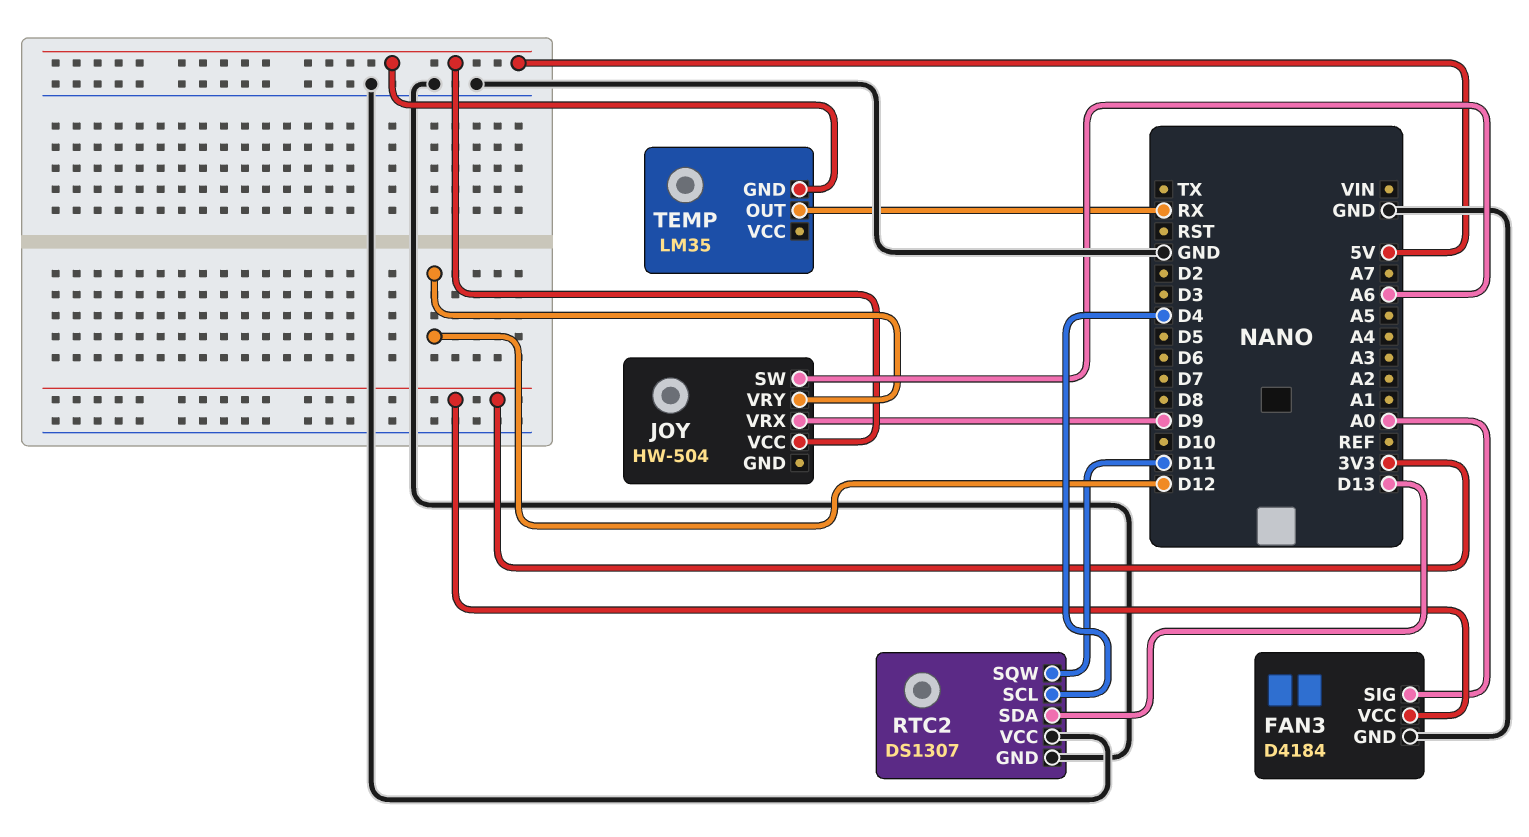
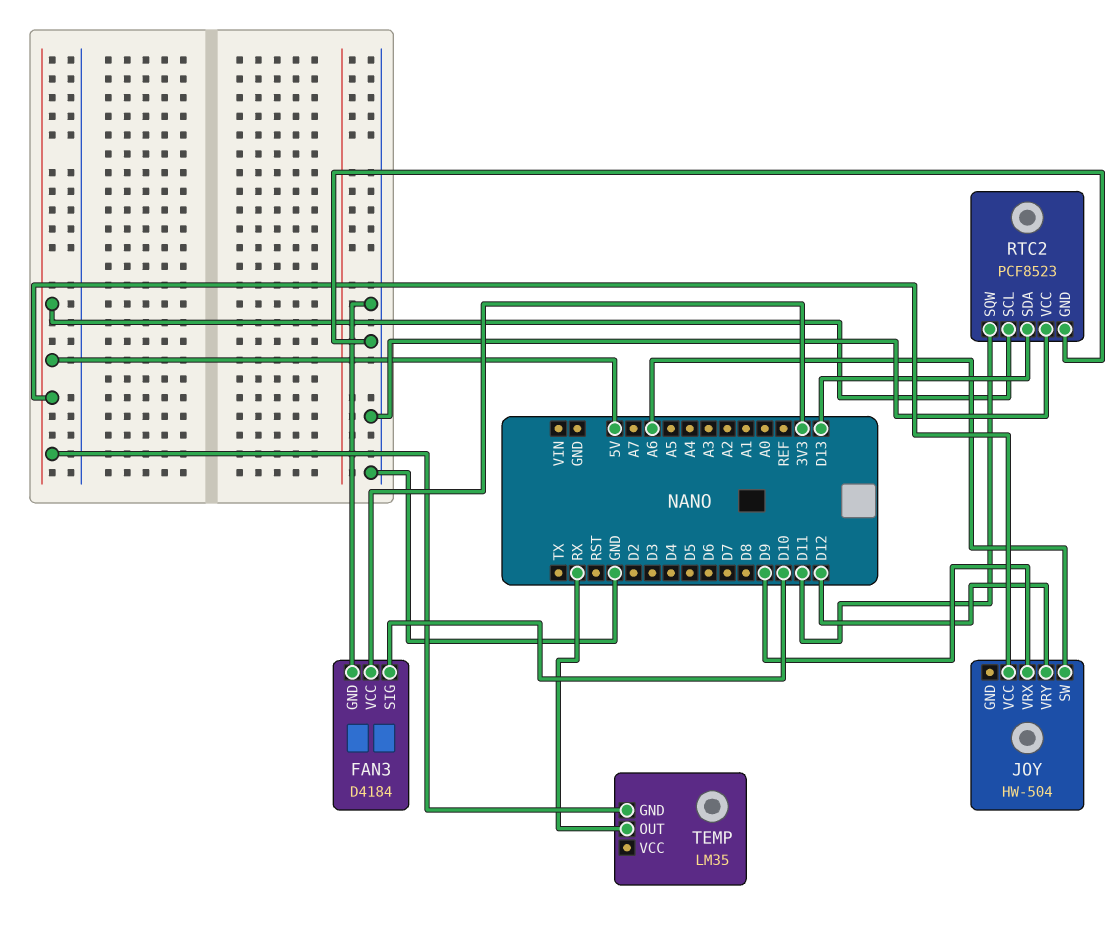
FAN3 pin SIG: A0 -> D10
RTC2: DS1307 -> PCF8523
RTC2 pin SCL: D4 -> 5V

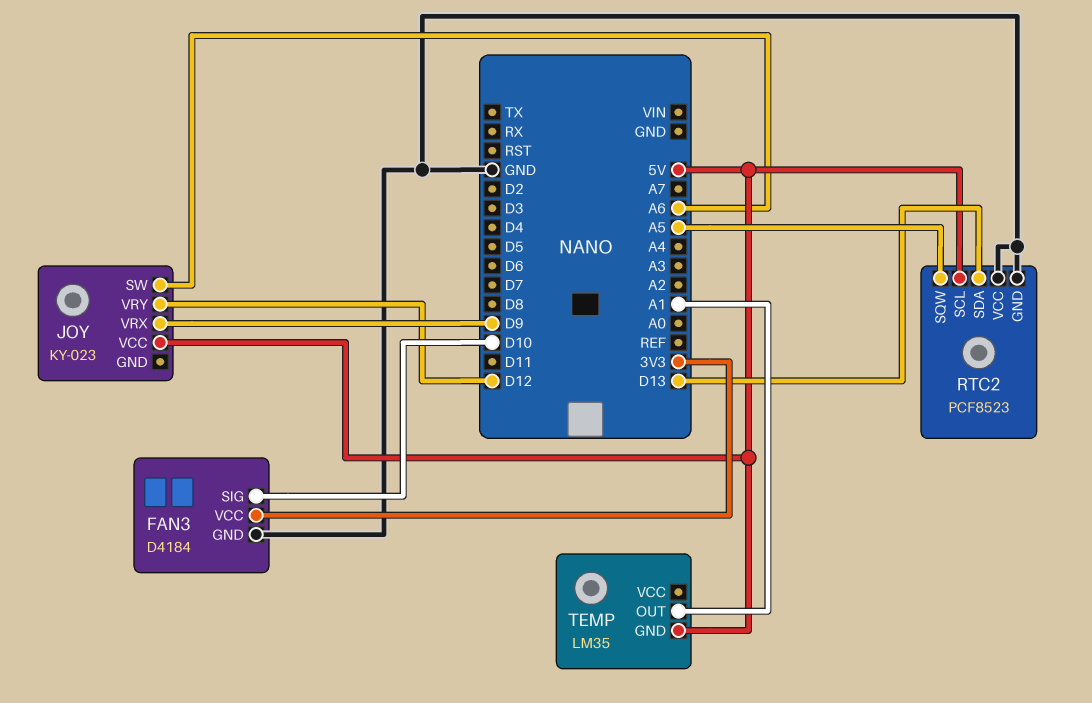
JOY: HW-504 -> KY-023
RTC2 pin SQW: D11 -> A5
TEMP pin OUT: RX -> A1

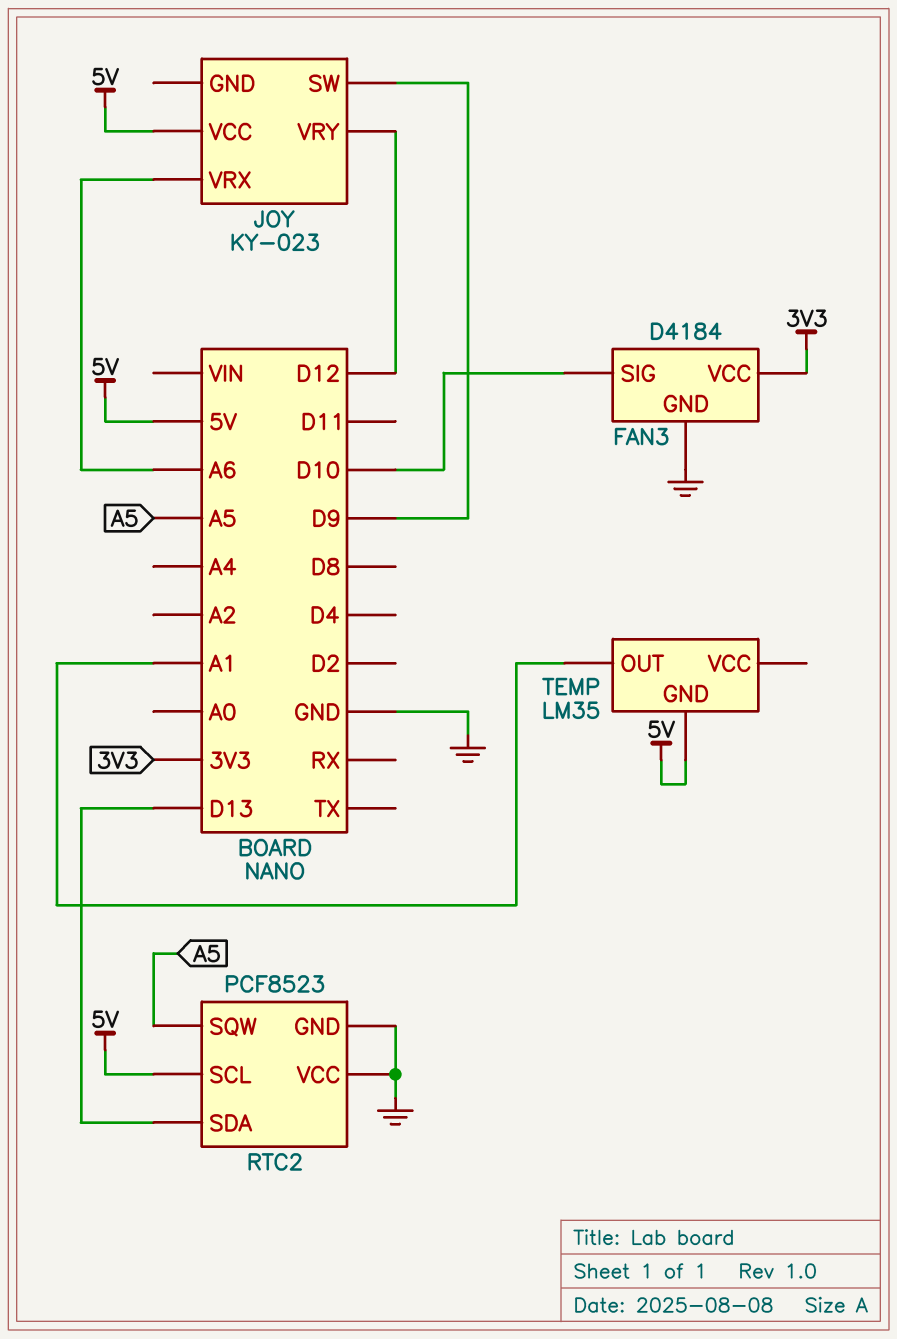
JOY pin SW: A6 -> D9
JOY pin VRX: D9 -> A6

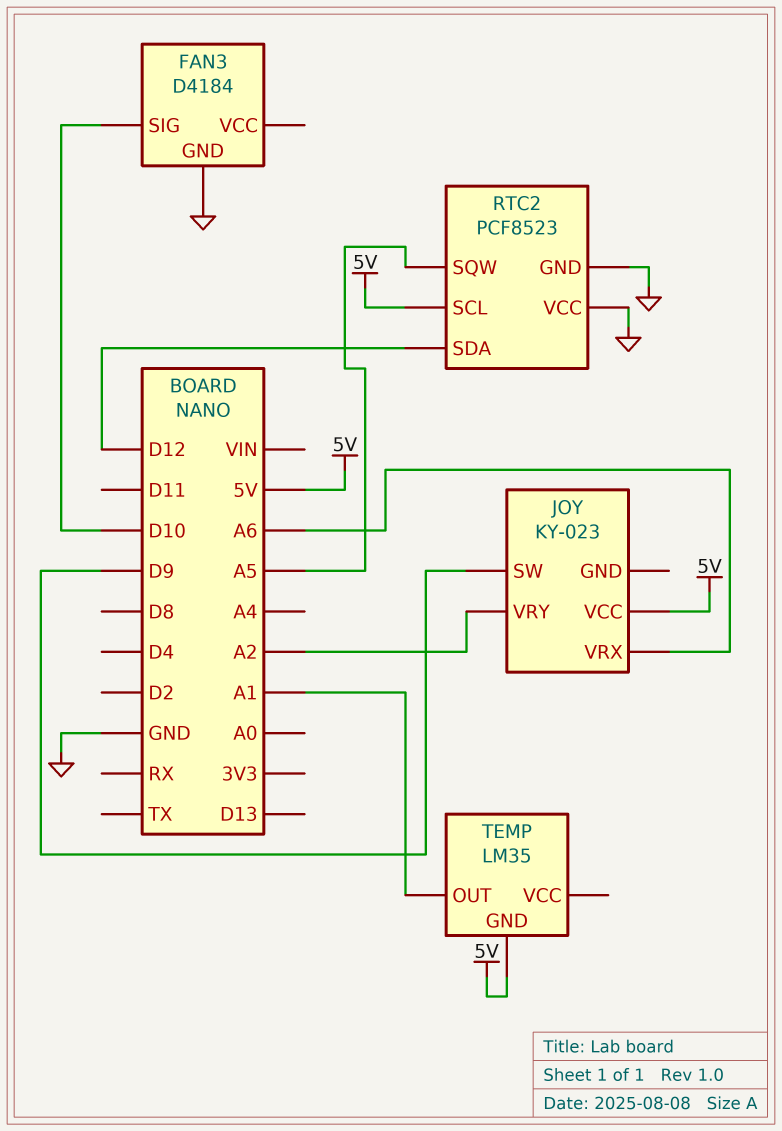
FAN3 pin VCC: 3V3 -> none
JOY pin VRY: D12 -> A2
RTC2 pin SDA: D13 -> D12

